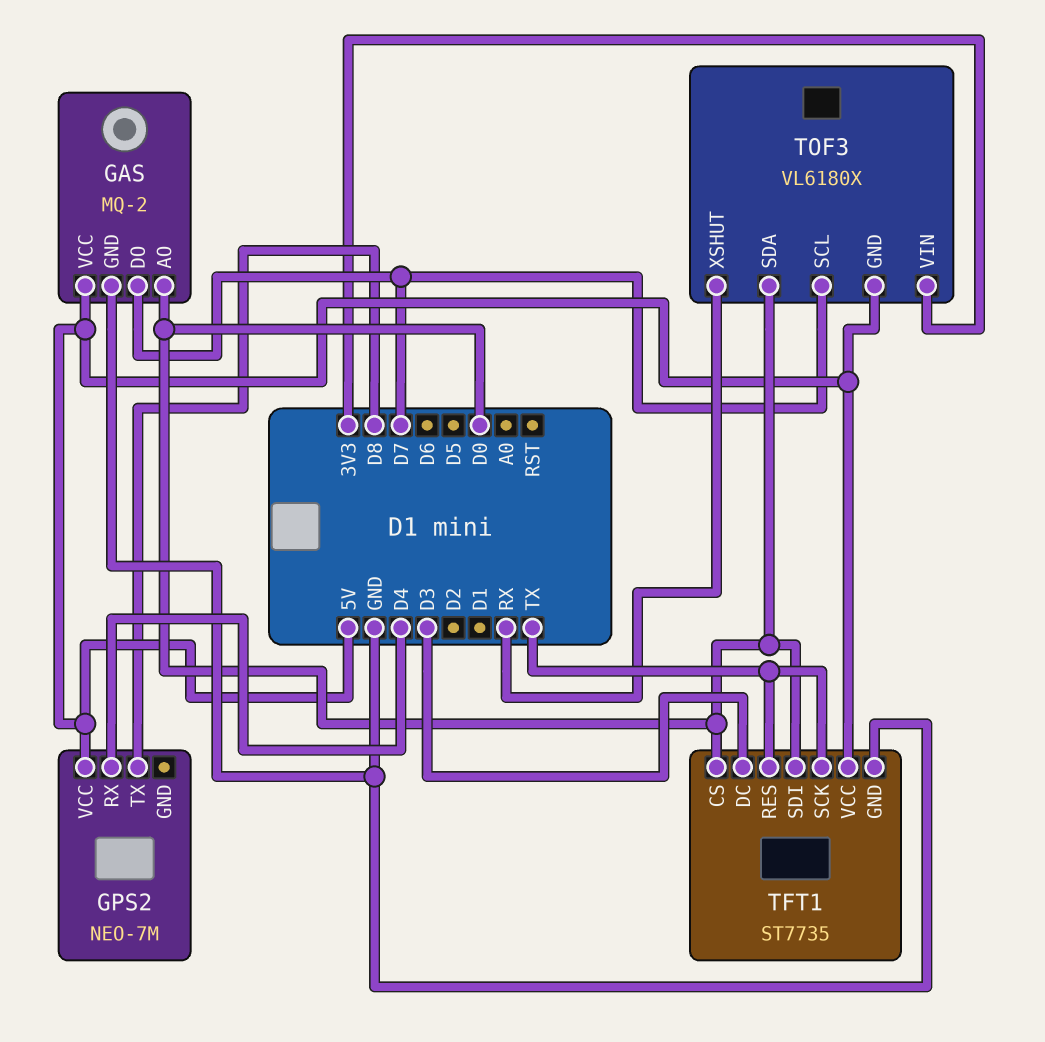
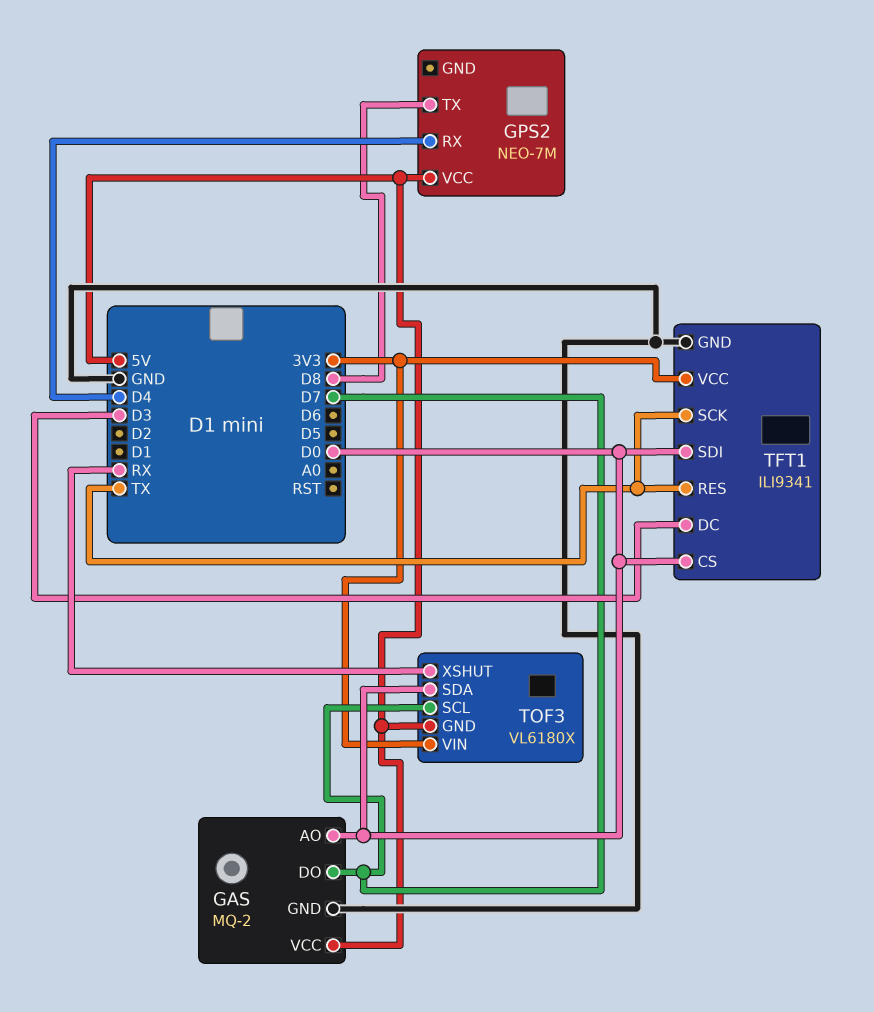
TFT1: ST7735 -> ILI9341
TFT1 pin VCC: 5V -> 3V3

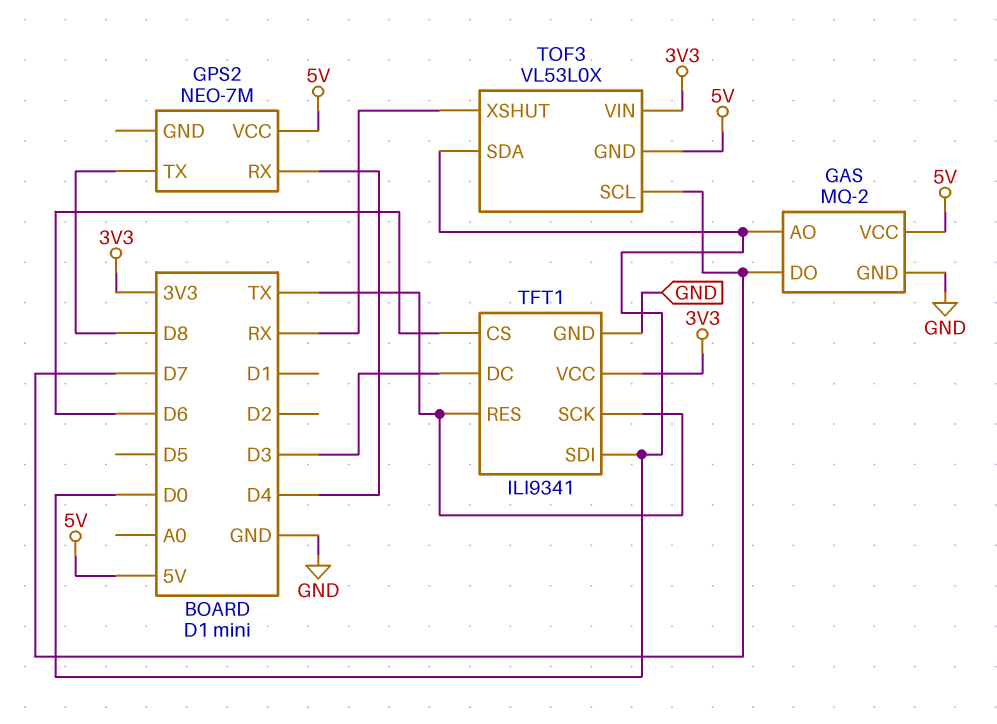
TFT1 pin CS: D0 -> D6
TOF3: VL6180X -> VL53L0X

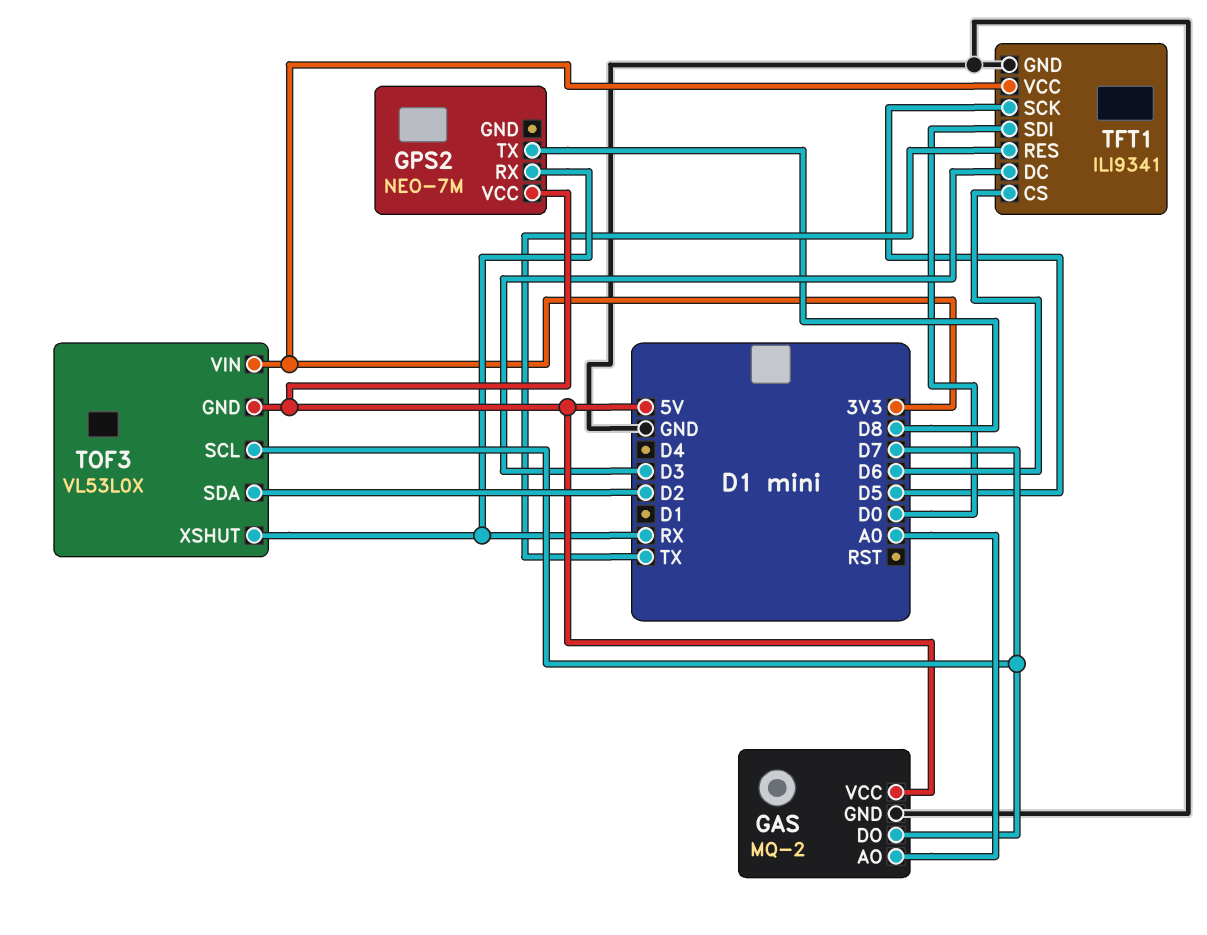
GAS pin AO: D0 -> A0
GPS2 pin RX: D4 -> RX
TFT1 pin SCK: TX -> D5
TOF3 pin SDA: D0 -> D2

